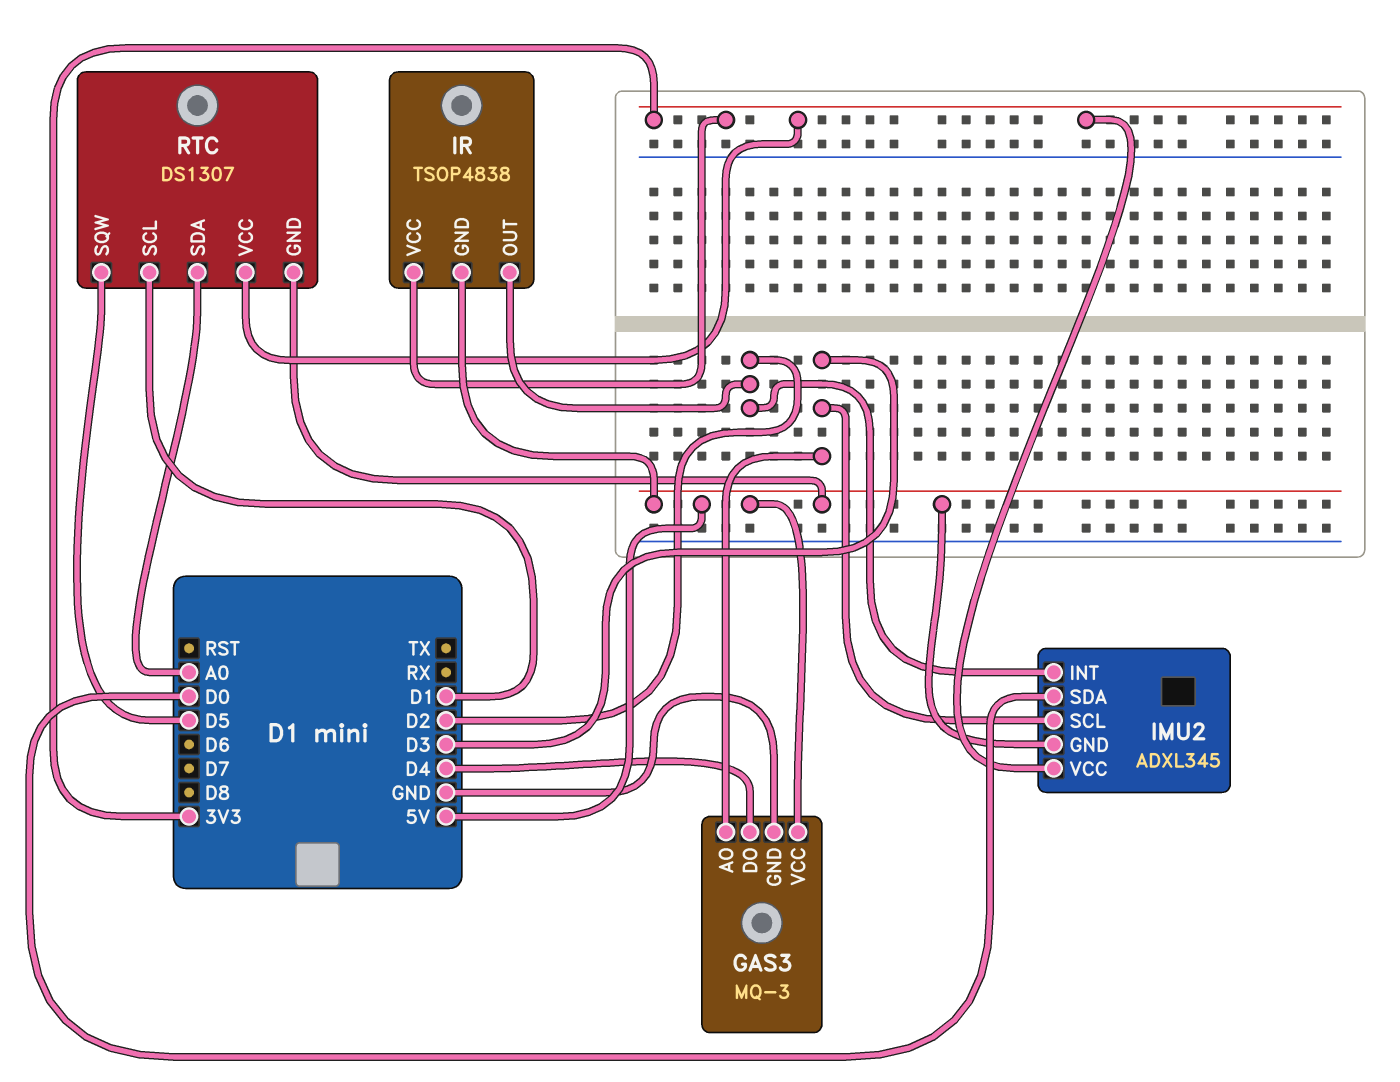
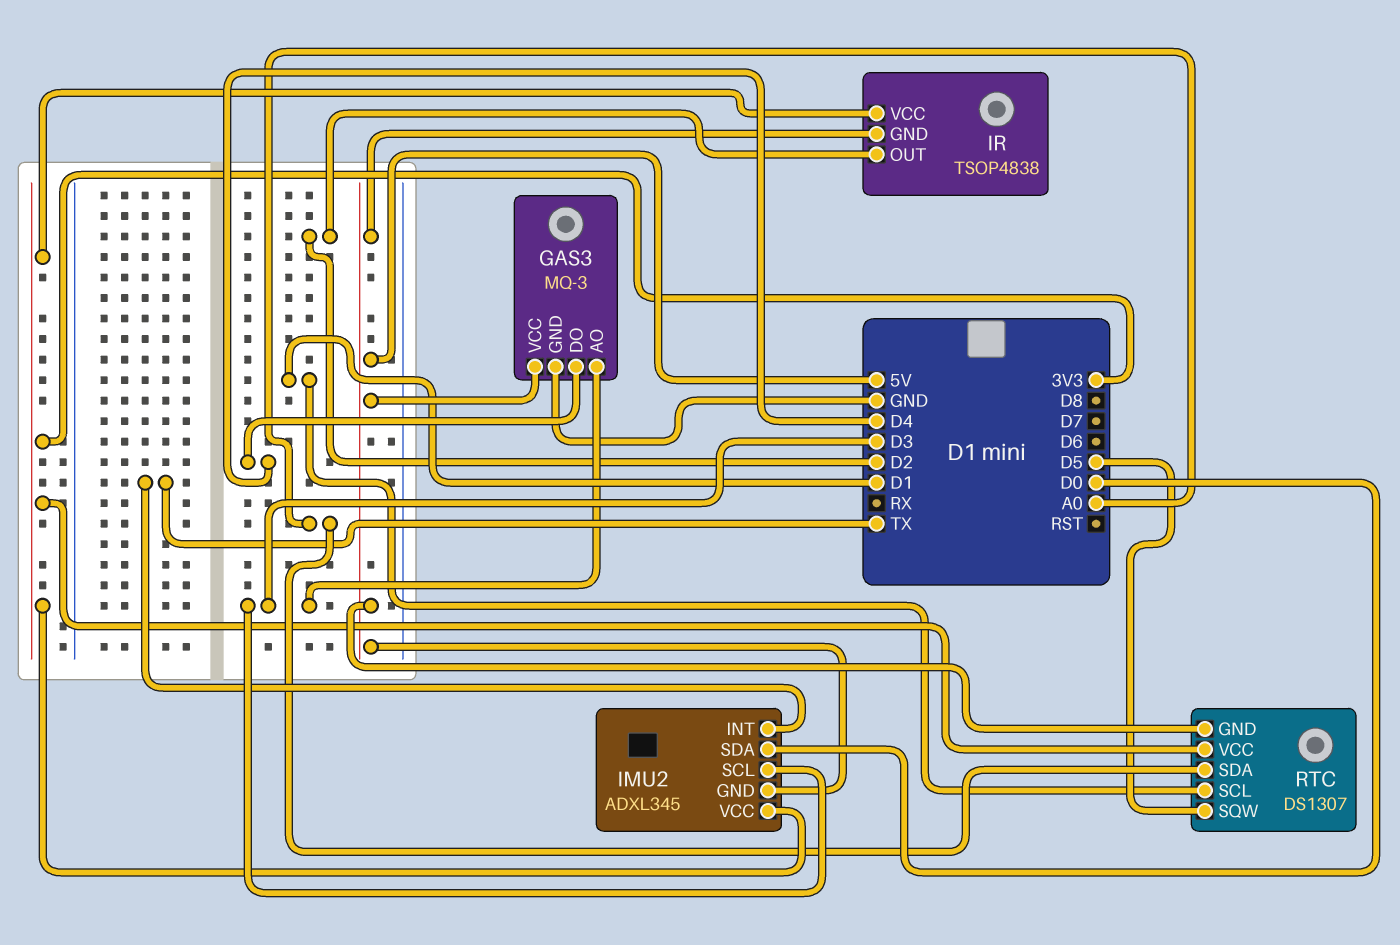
IMU2 pin INT: D2 -> TX

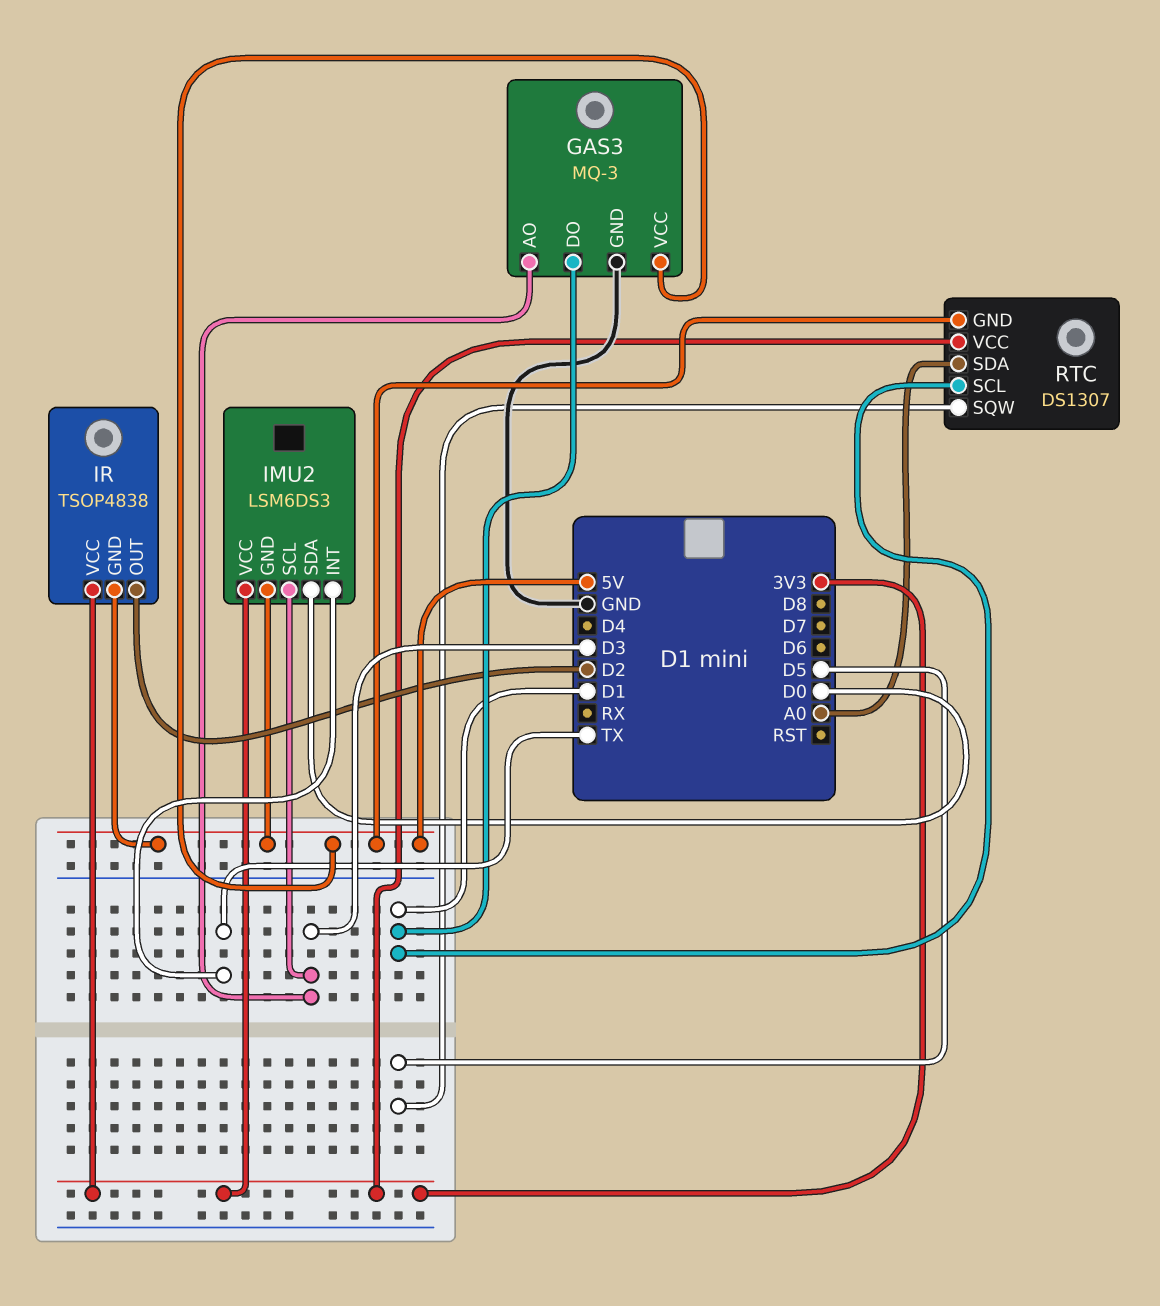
GAS3 pin DO: D4 -> D1
IMU2: ADXL345 -> LSM6DS3

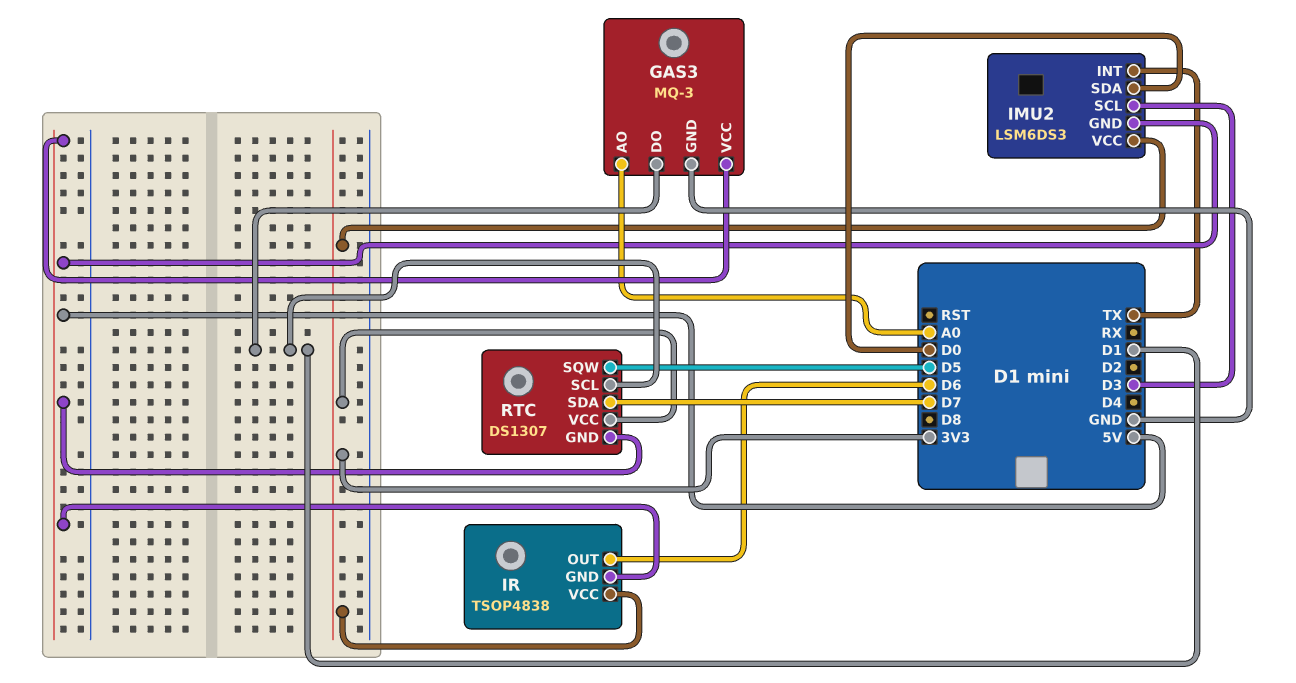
GAS3 pin AO: D3 -> A0
IR pin OUT: D2 -> D6
RTC pin SDA: A0 -> D7

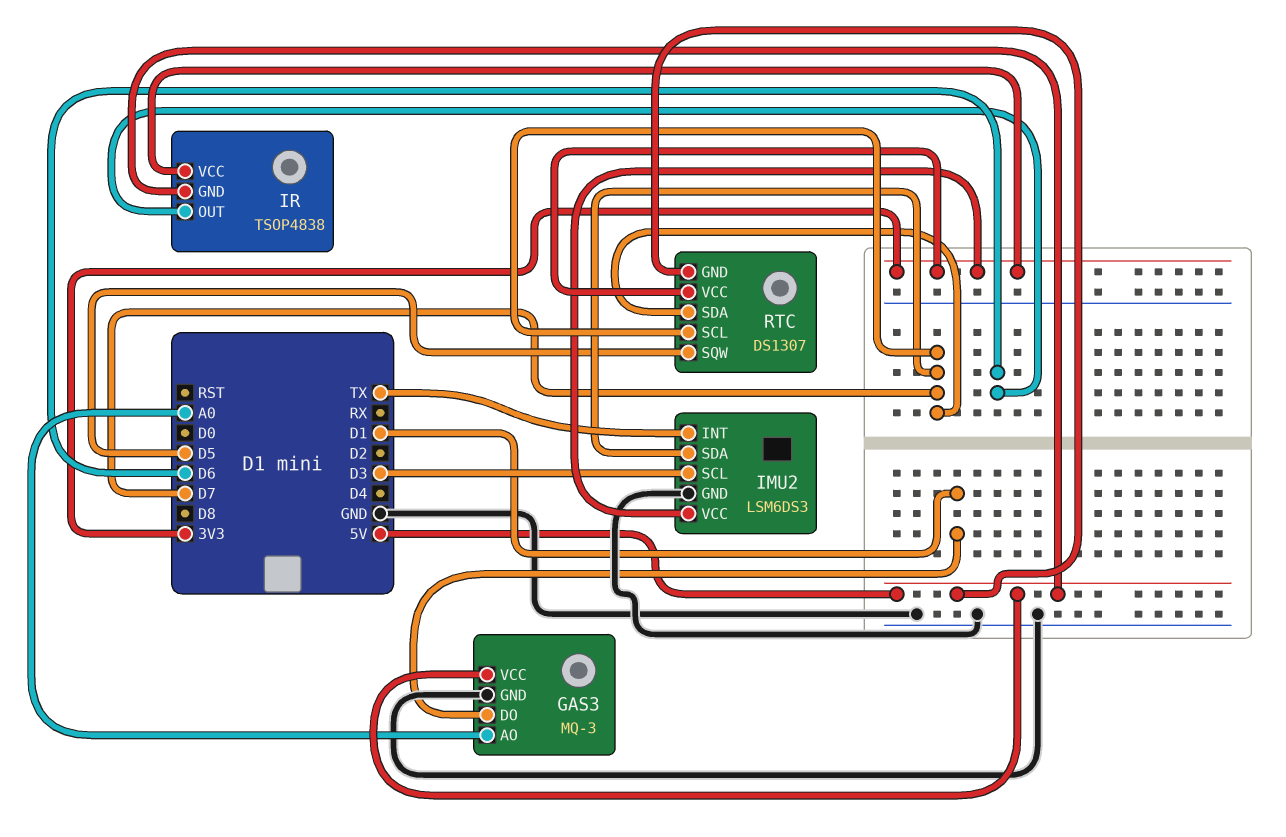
IMU2 pin GND: 5V -> GND
IMU2 pin SDA: D0 -> D7
RTC pin SCL: D1 -> D7

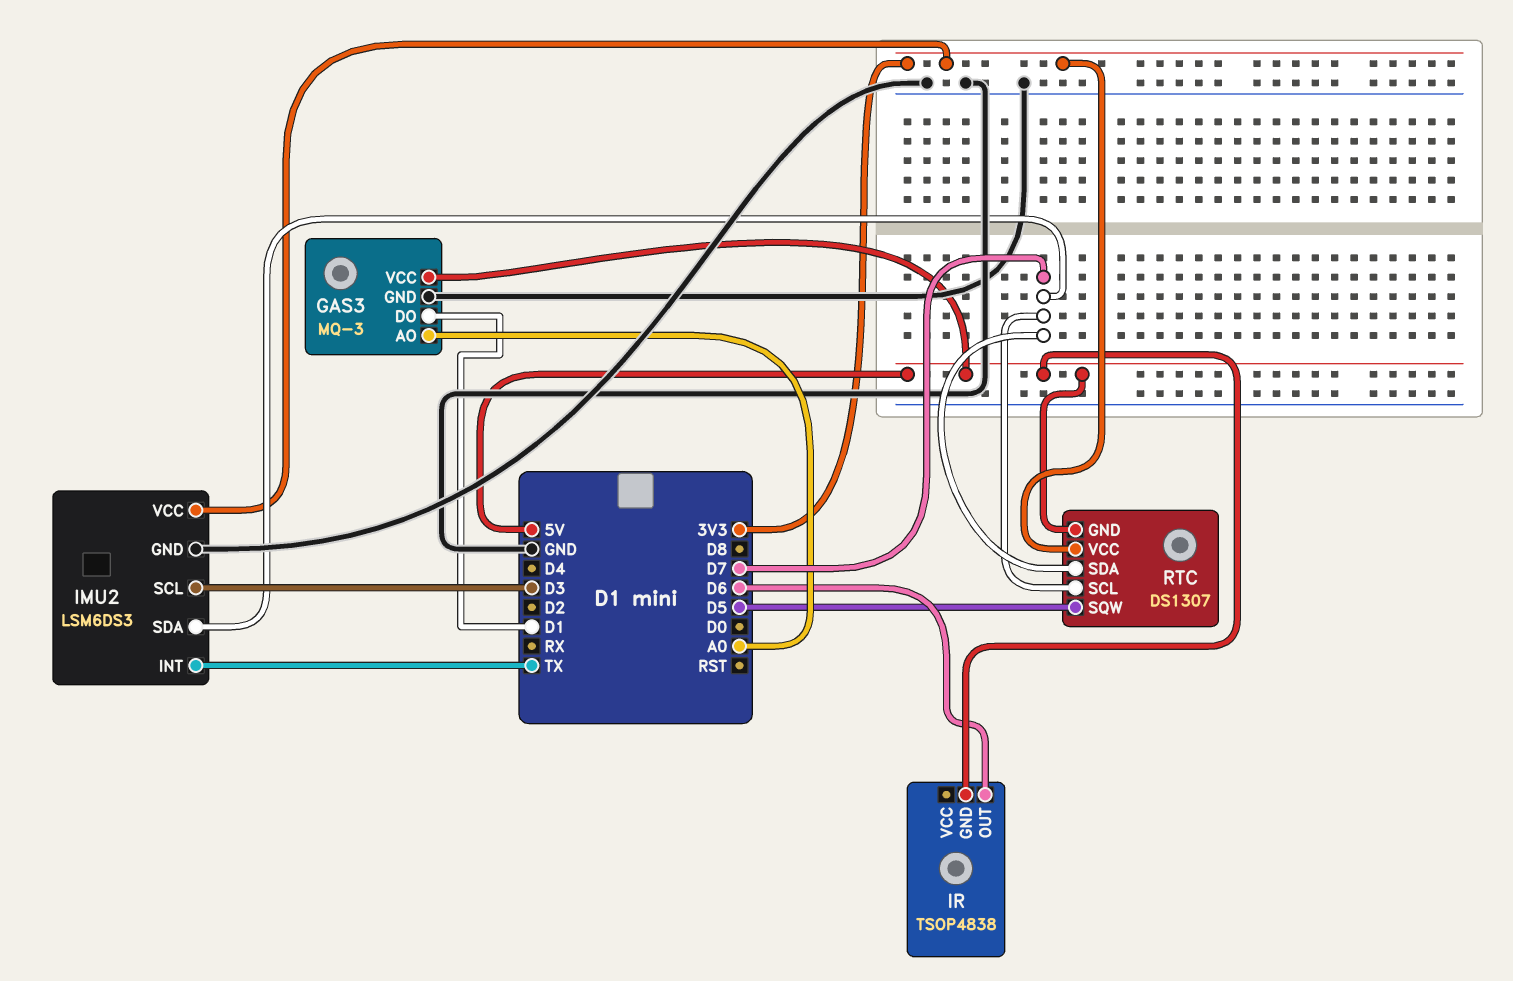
IR pin VCC: 3V3 -> none

